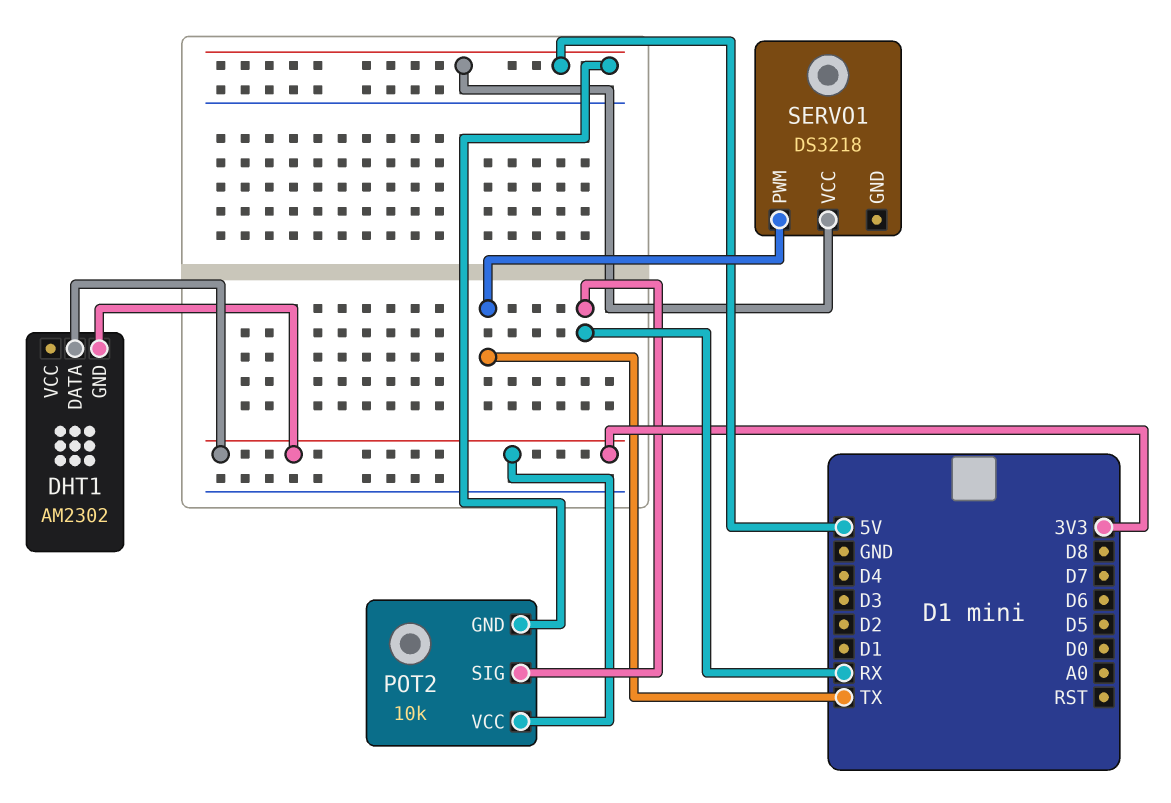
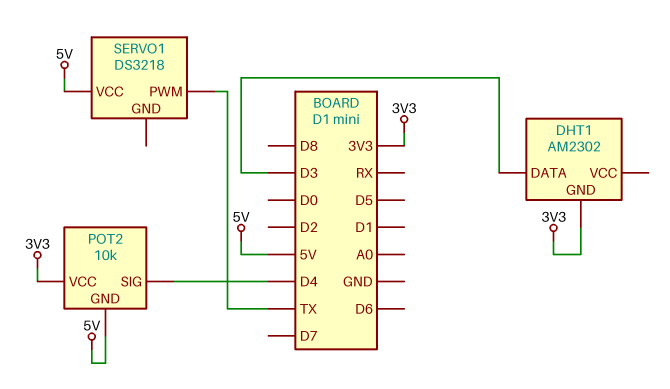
DHT1 pin DATA: 3V3 -> D3
POT2 pin SIG: RX -> D4

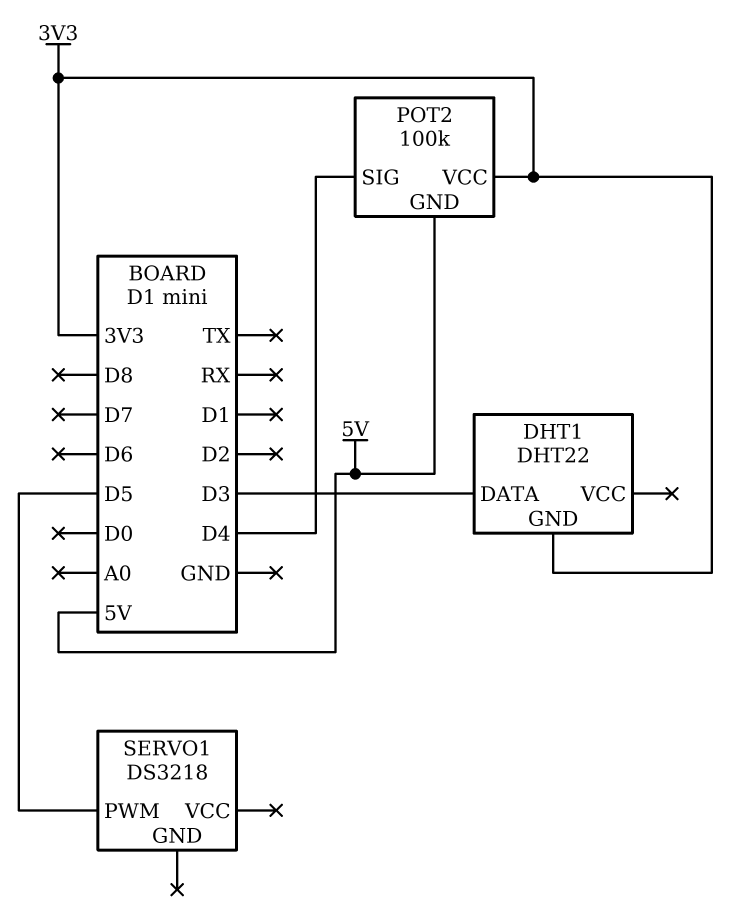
DHT1: AM2302 -> DHT22
POT2: 10k -> 100k
SERVO1 pin PWM: TX -> D5
SERVO1 pin VCC: 5V -> none

